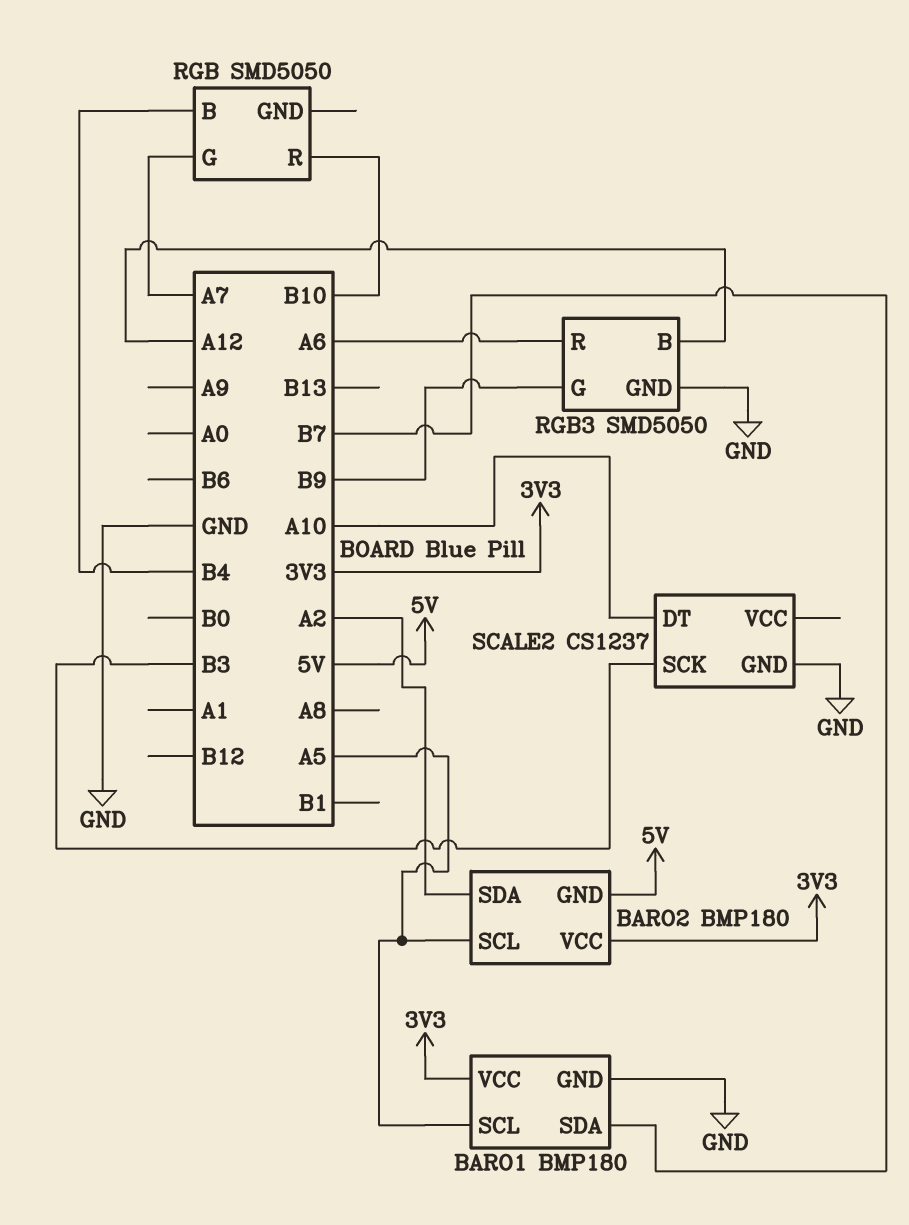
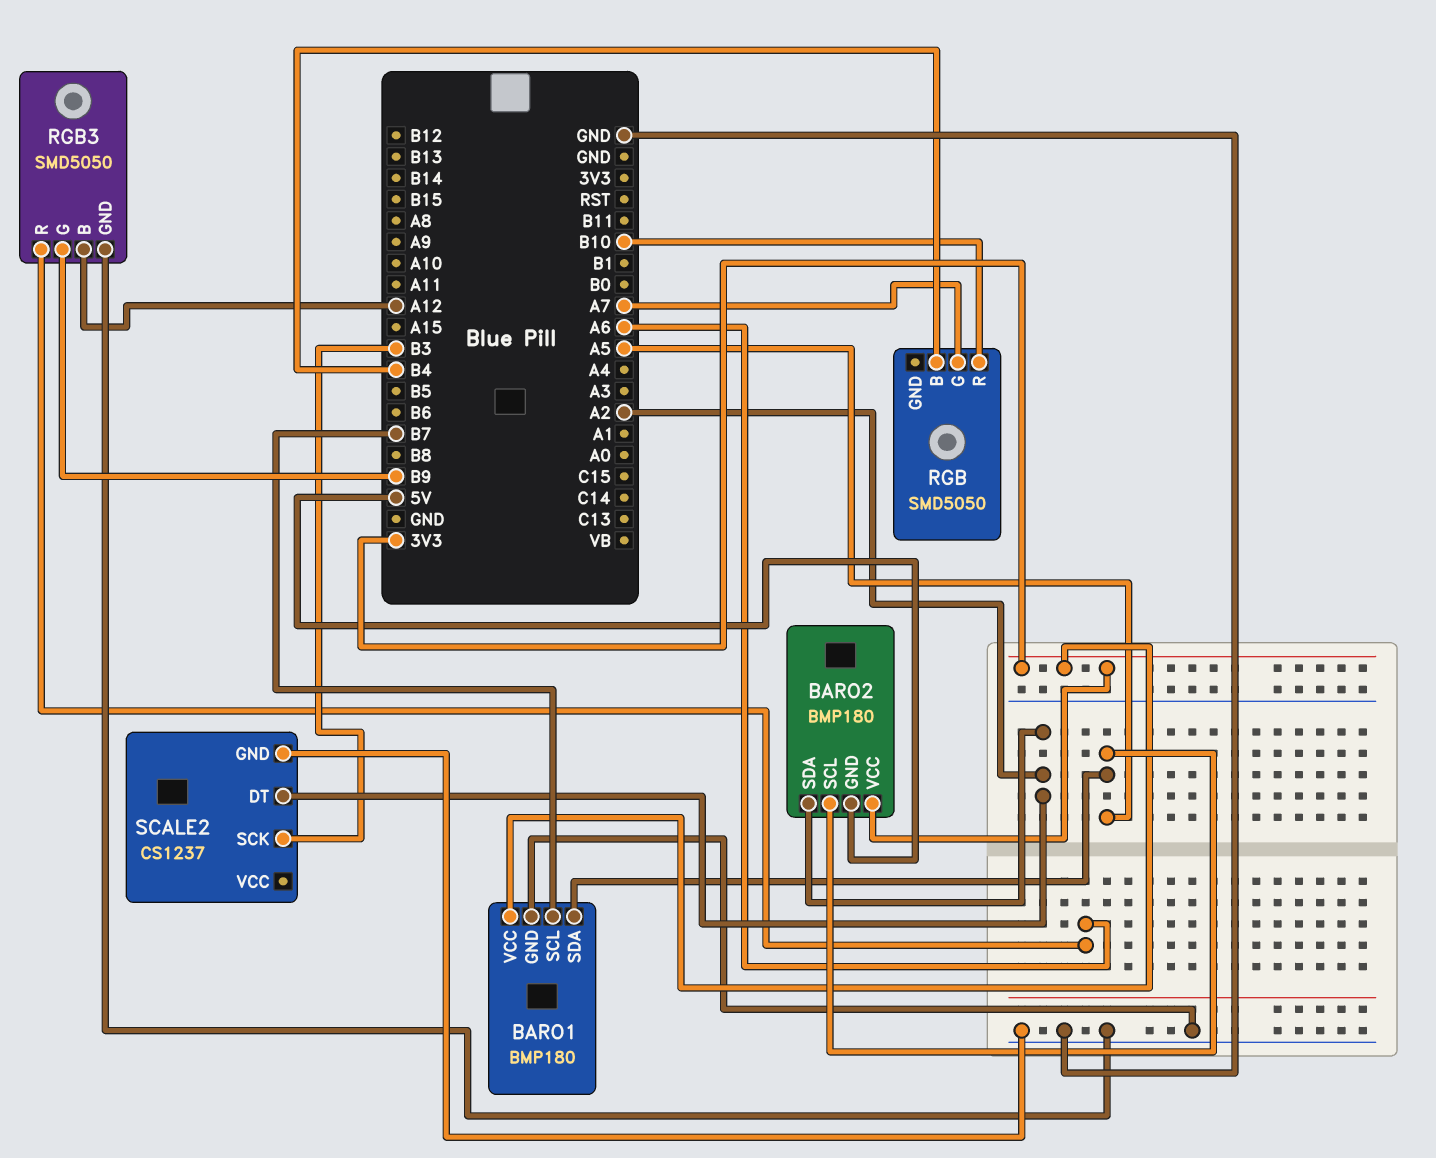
BARO1 pin SCL: A5 -> B7
BARO1 pin SDA: B7 -> A5
SCALE2 pin DT: A10 -> A2

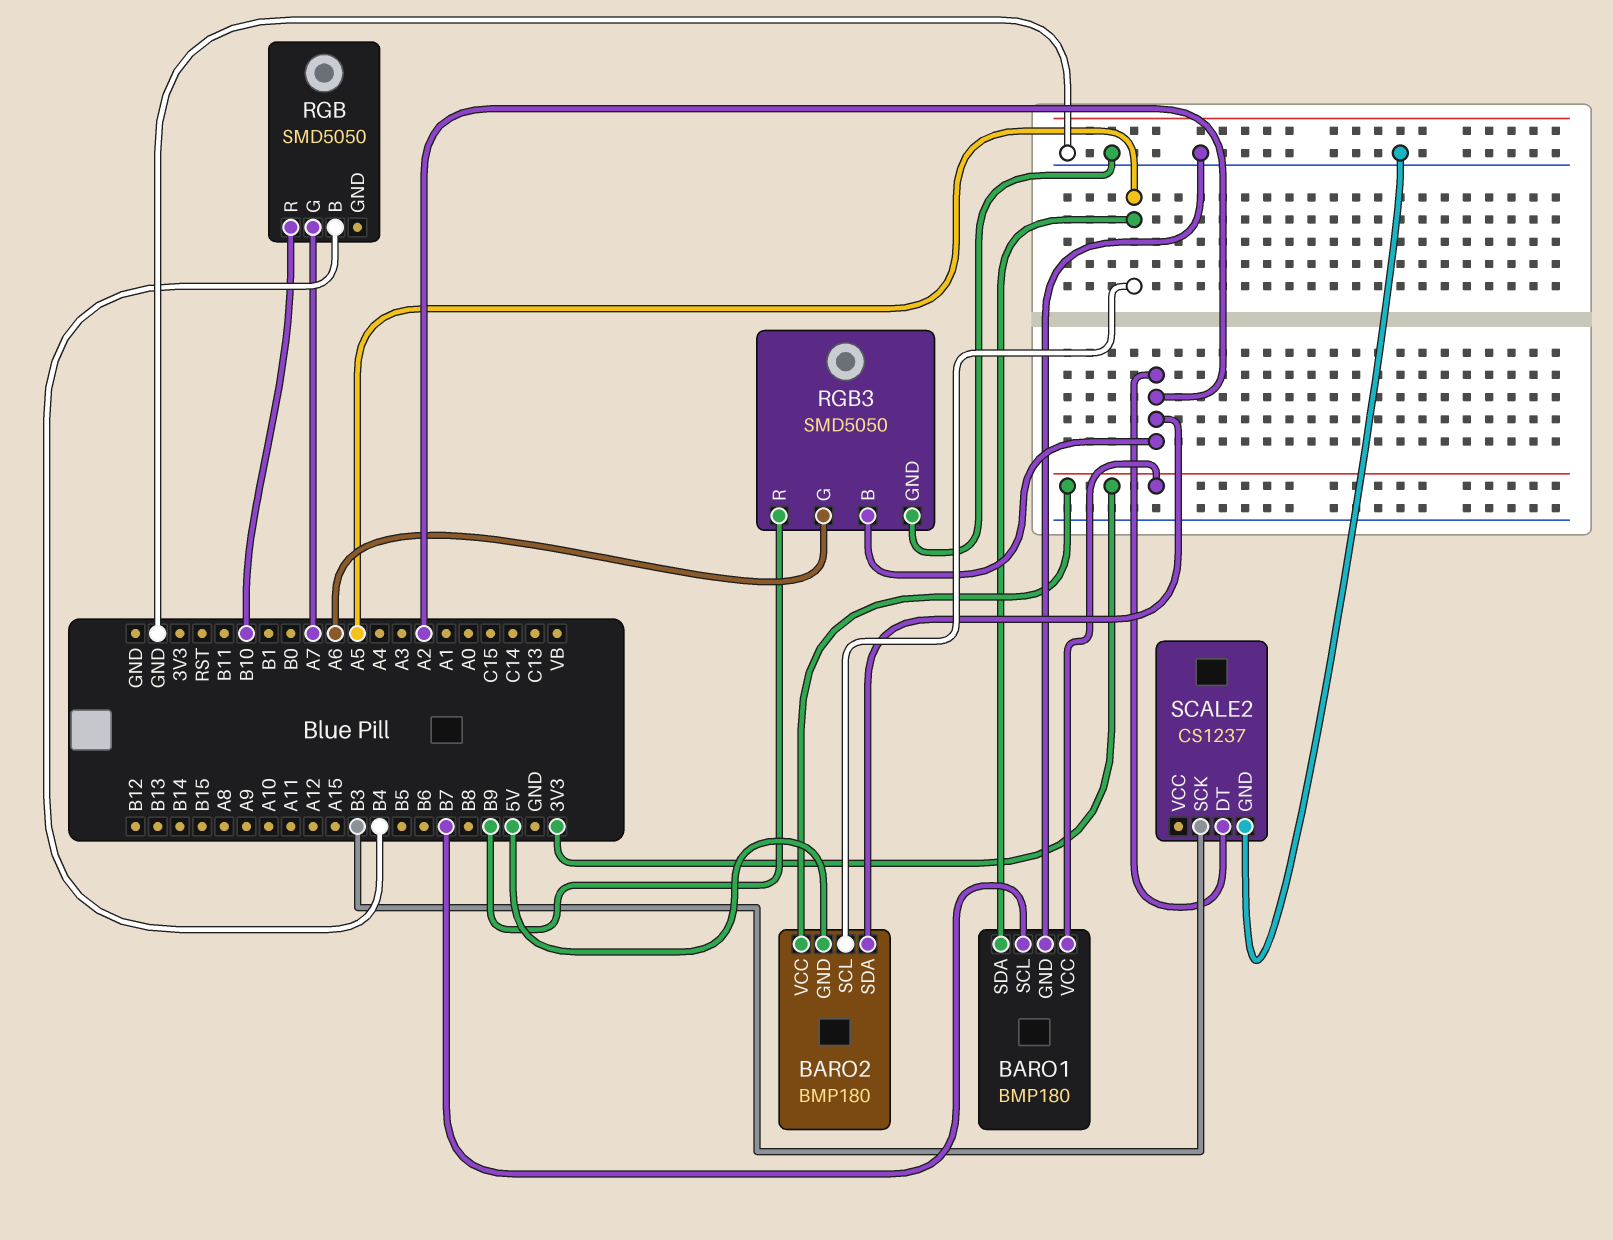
RGB3 pin B: A12 -> A2
RGB3 pin G: B9 -> A6
RGB3 pin R: A6 -> B9

